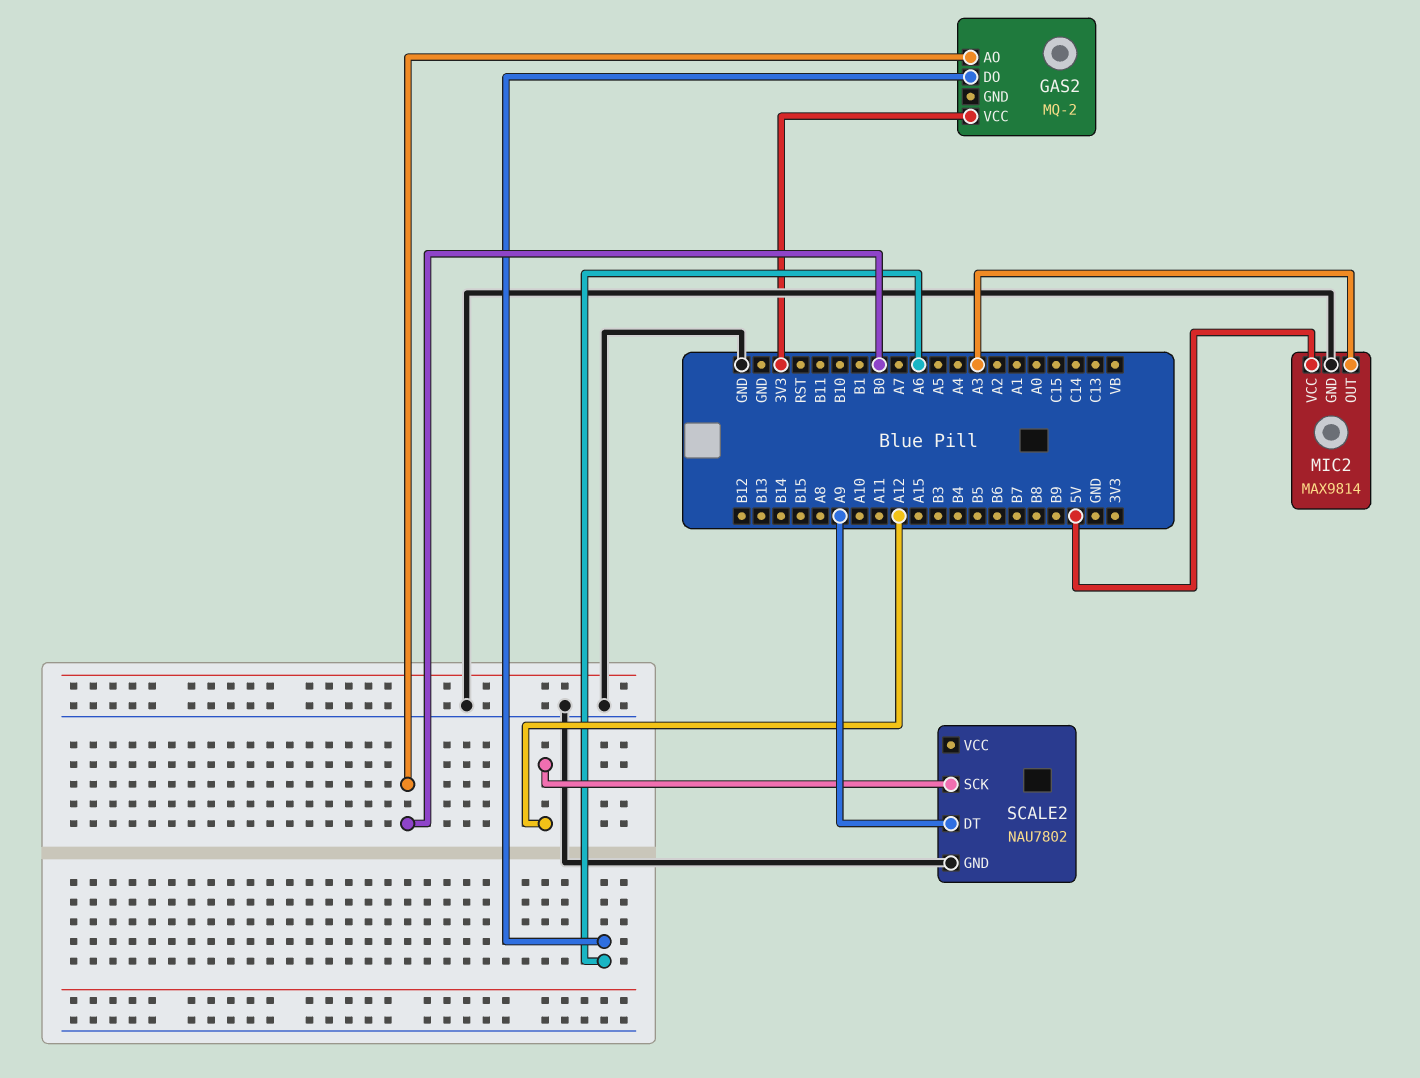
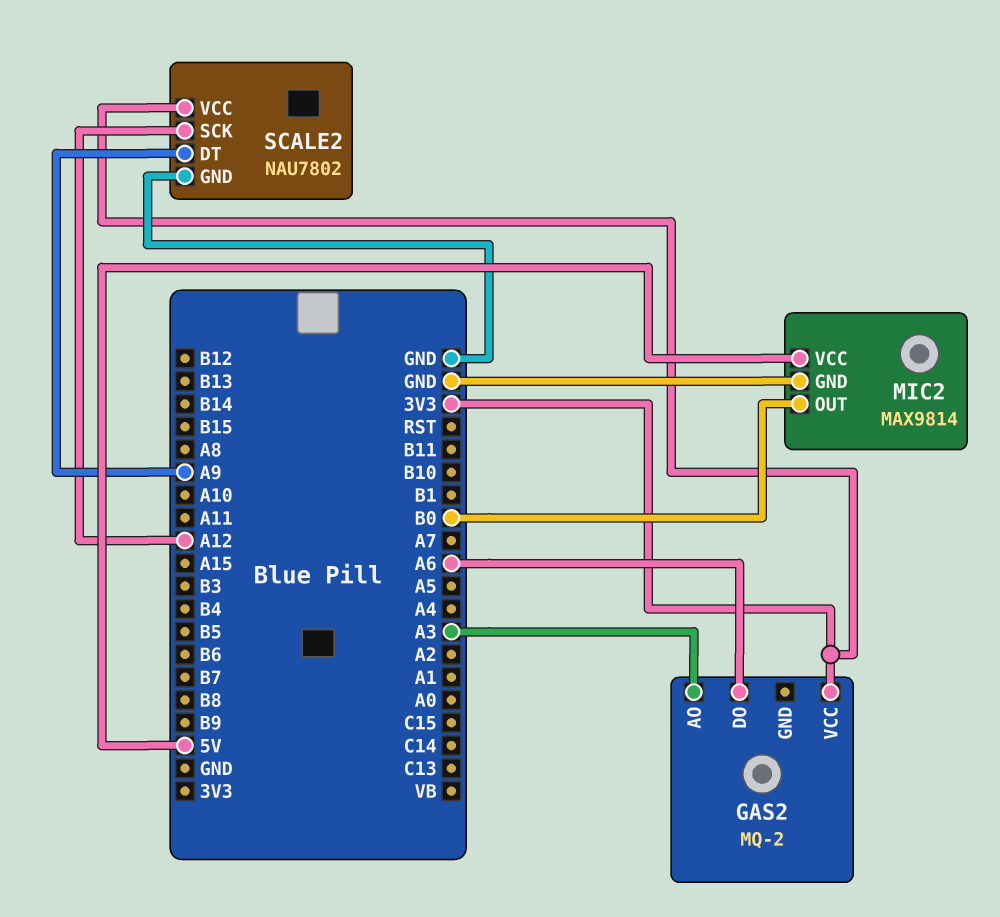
GAS2 pin AO: B0 -> A3
MIC2 pin OUT: A3 -> B0
SCALE2 pin VCC: none -> 3V3

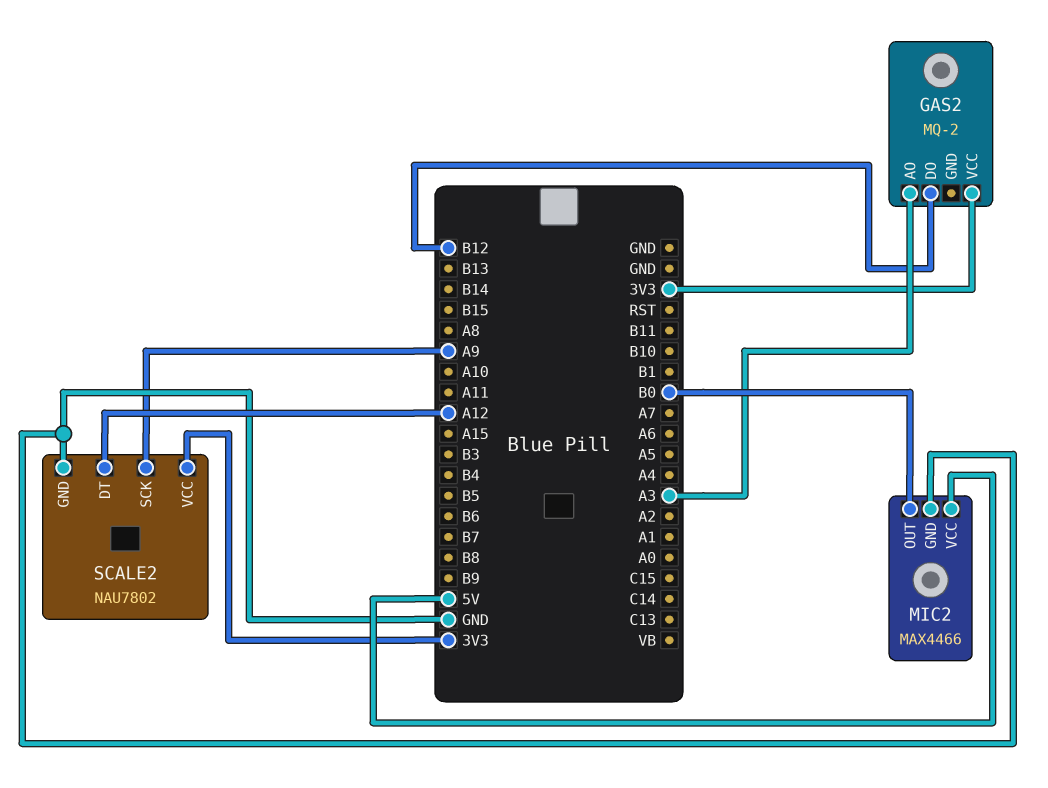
GAS2 pin DO: A6 -> B12
MIC2: MAX9814 -> MAX4466
SCALE2 pin DT: A9 -> A12
SCALE2 pin SCK: A12 -> A9

